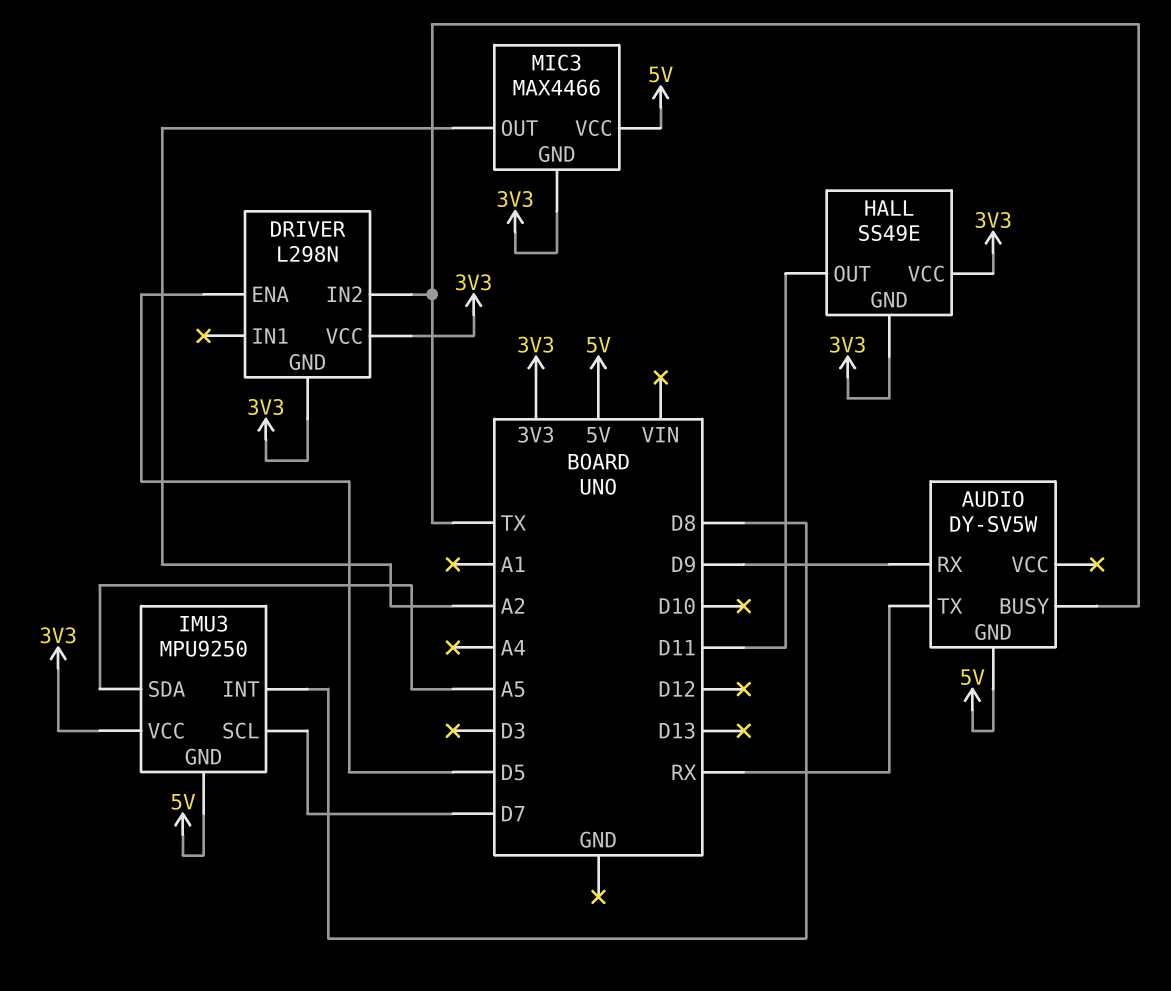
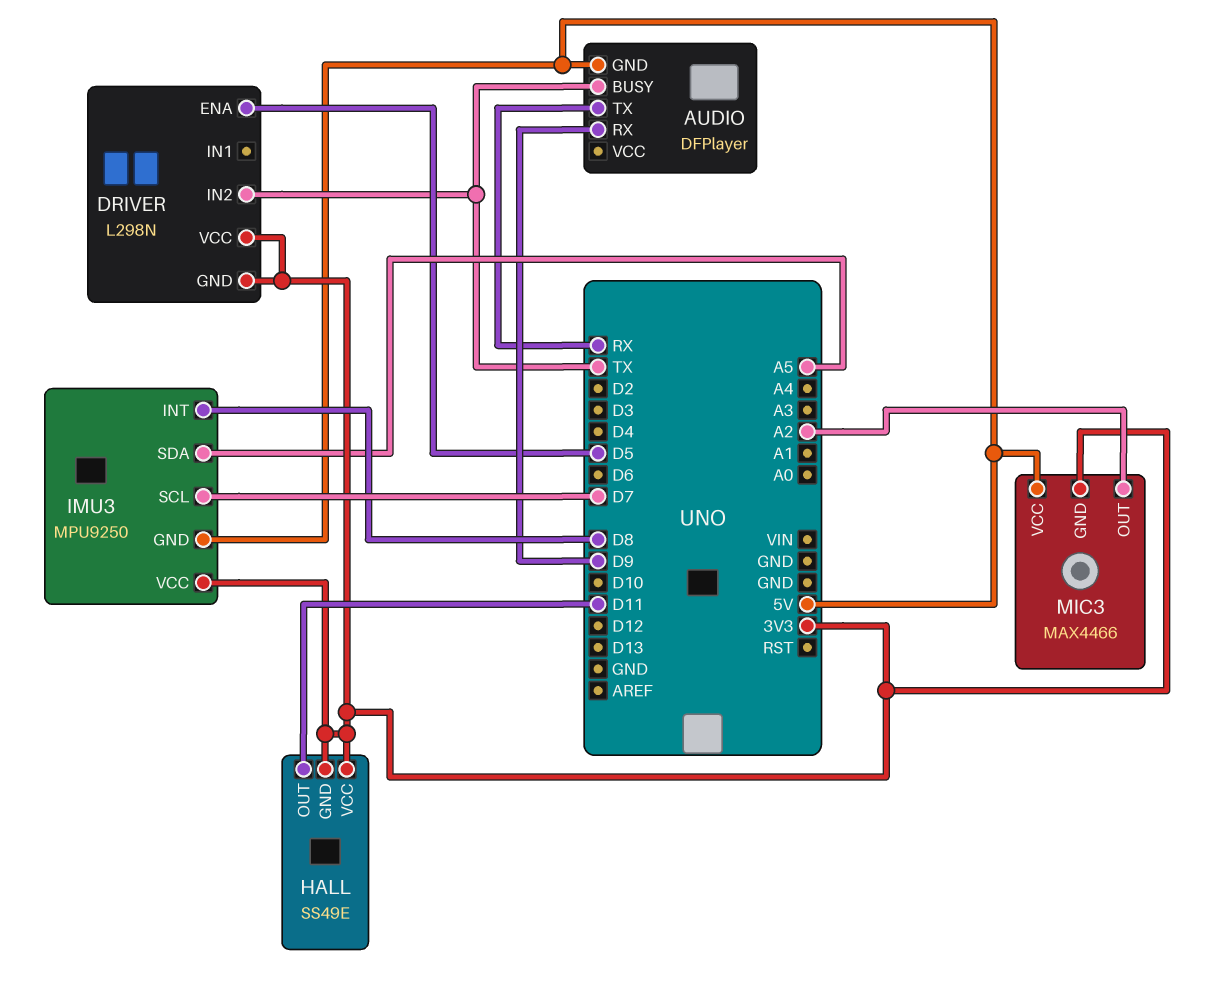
AUDIO: DY-SV5W -> DFPlayer

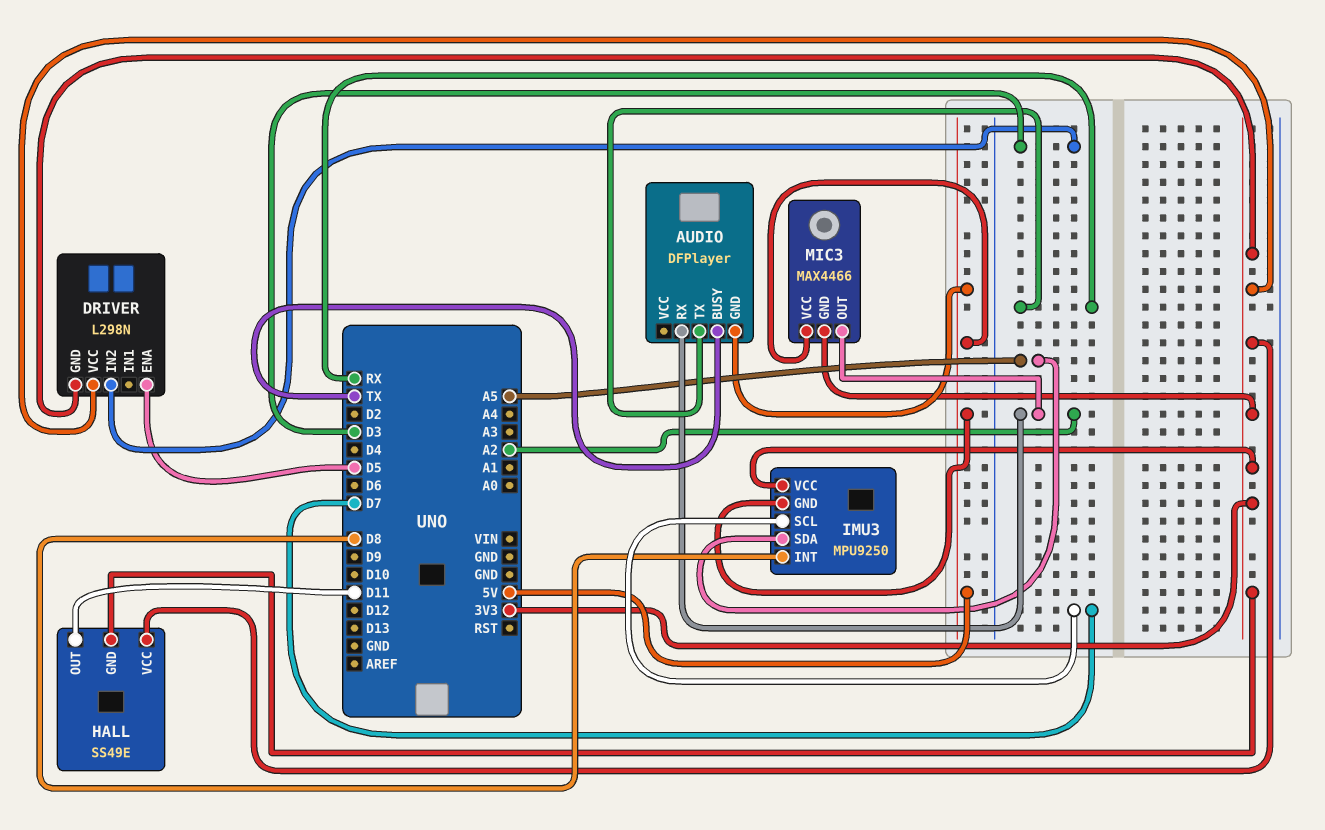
AUDIO pin RX: D9 -> A2
DRIVER pin IN2: TX -> D3

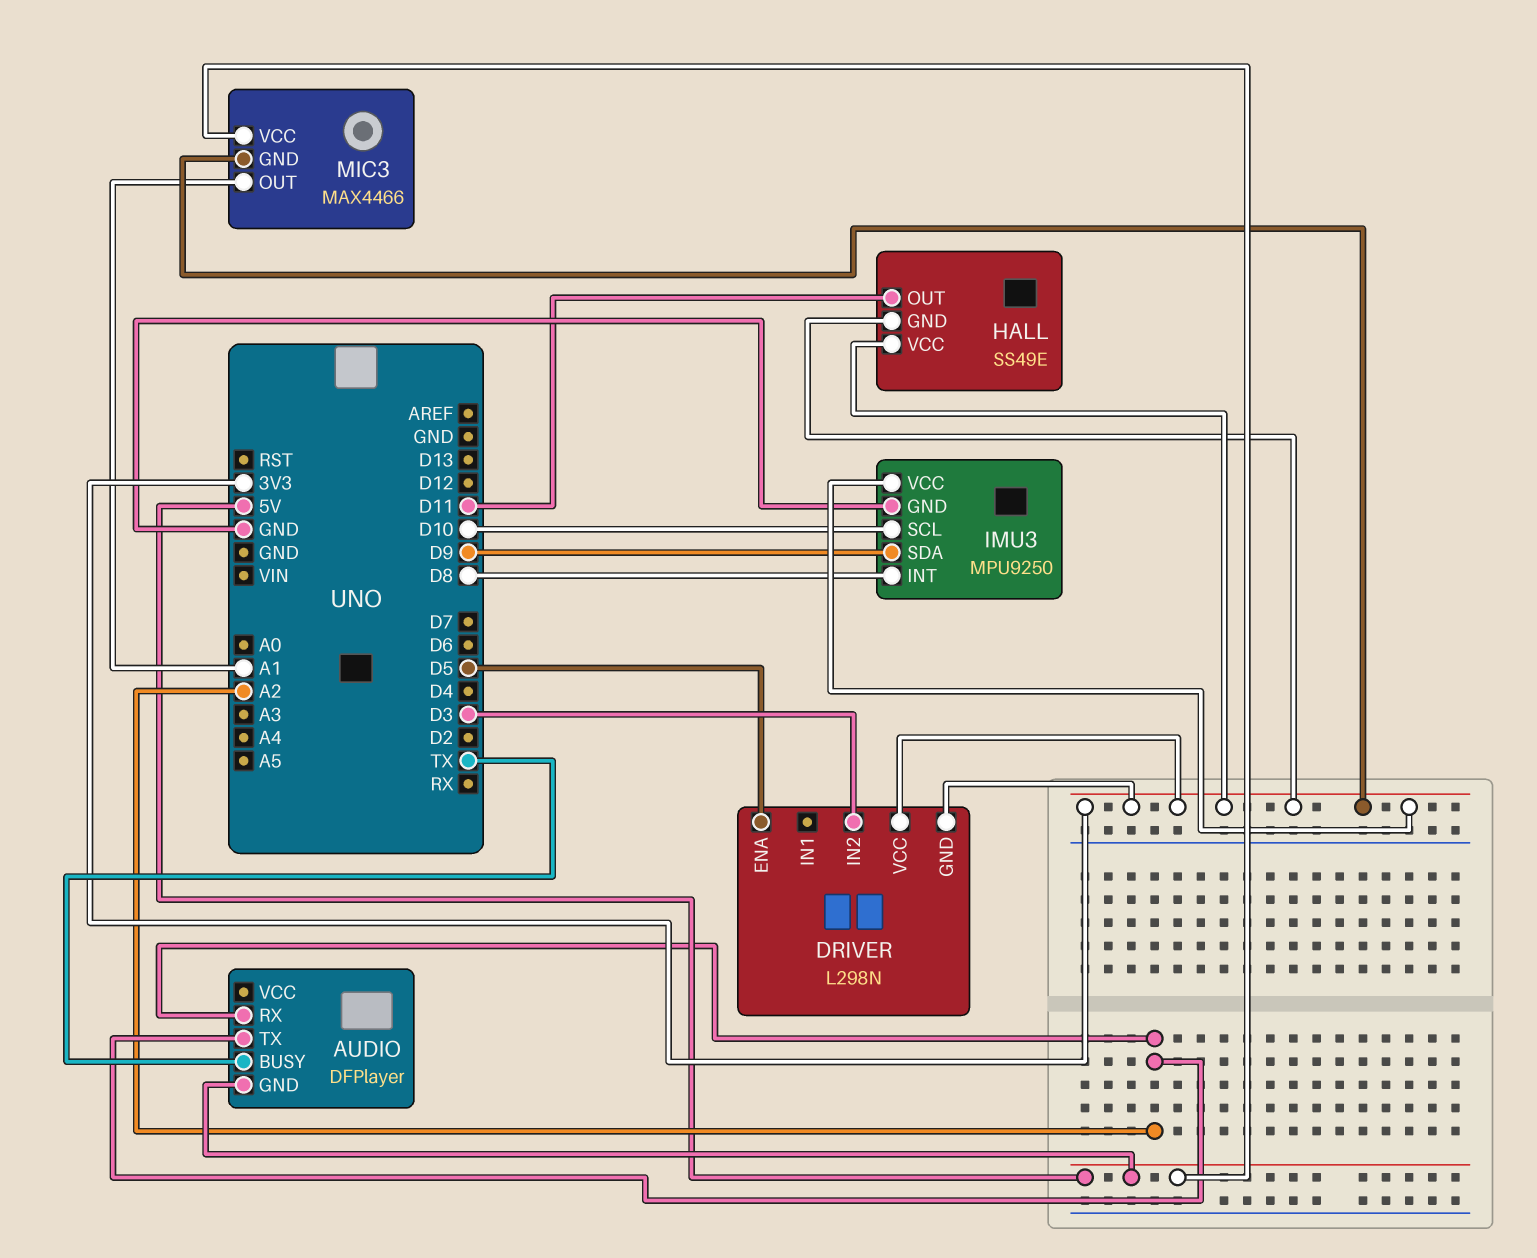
AUDIO pin TX: RX -> A2
IMU3 pin GND: 5V -> GND
IMU3 pin SCL: D7 -> D10
IMU3 pin SDA: A5 -> D9
MIC3 pin OUT: A2 -> A1

